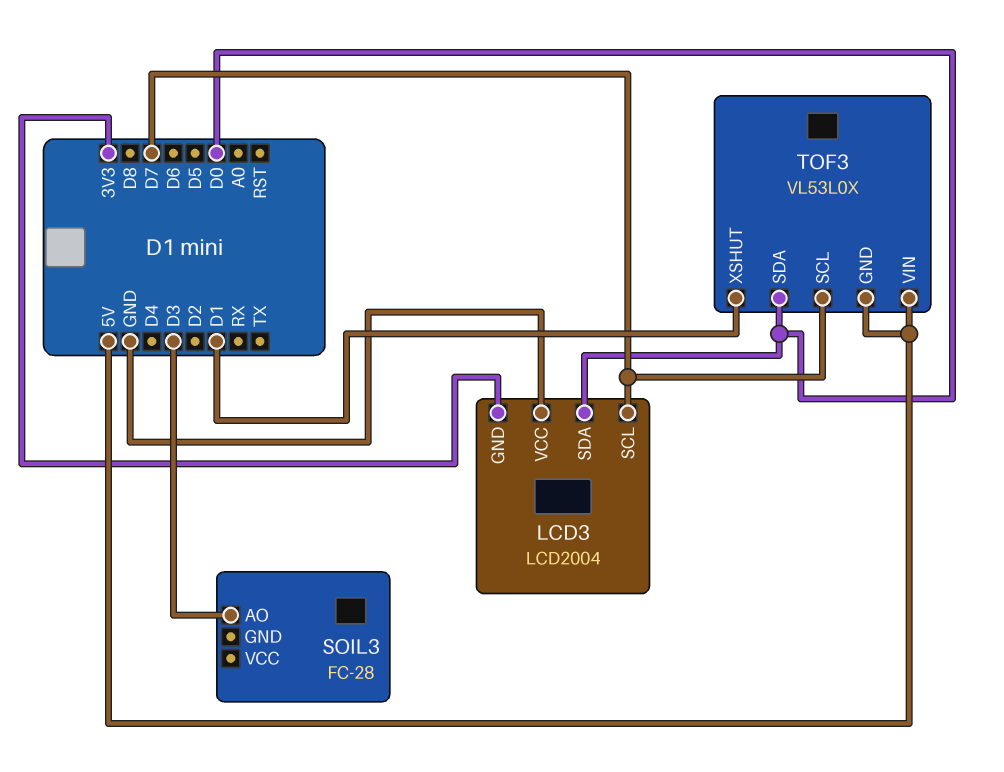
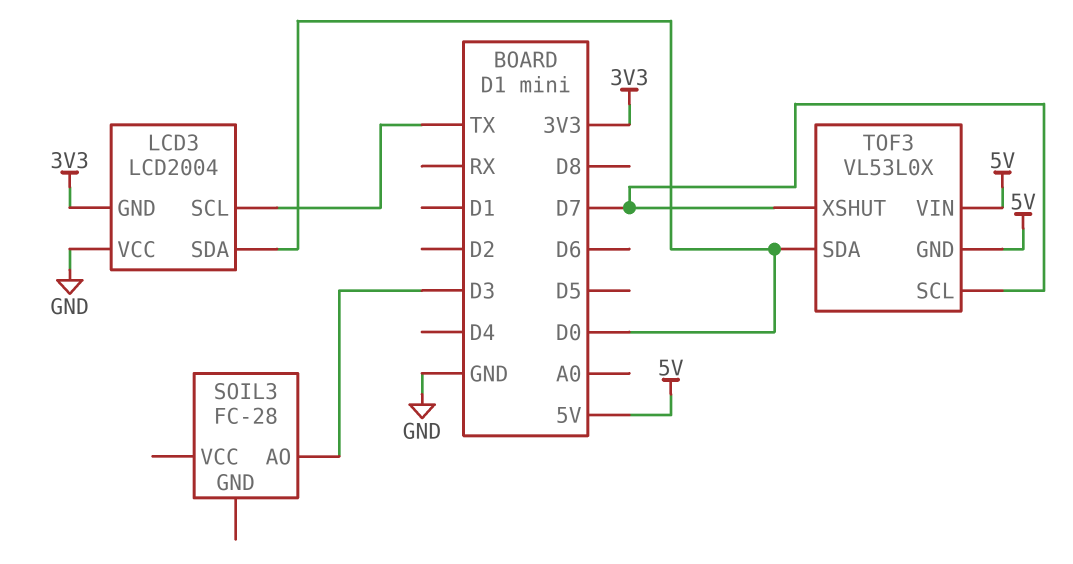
LCD3 pin SCL: D7 -> TX
TOF3 pin XSHUT: D1 -> D7

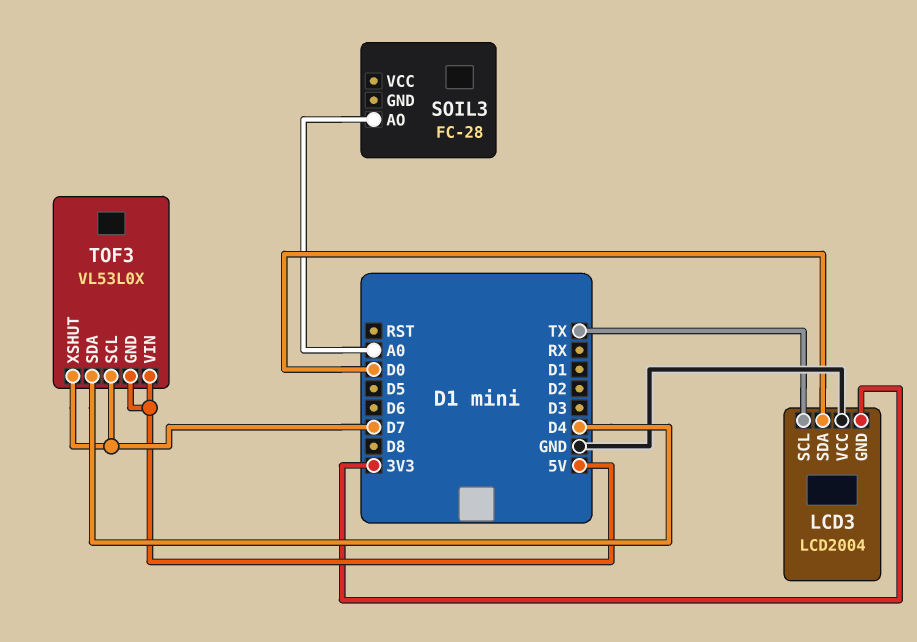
SOIL3 pin AO: D3 -> A0
TOF3 pin SDA: D0 -> D4

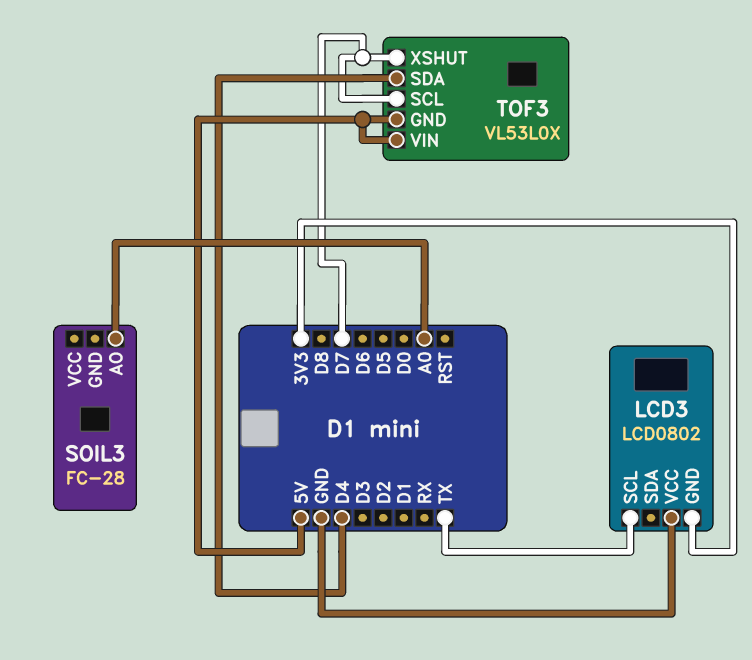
LCD3: LCD2004 -> LCD0802
LCD3 pin SDA: D0 -> none

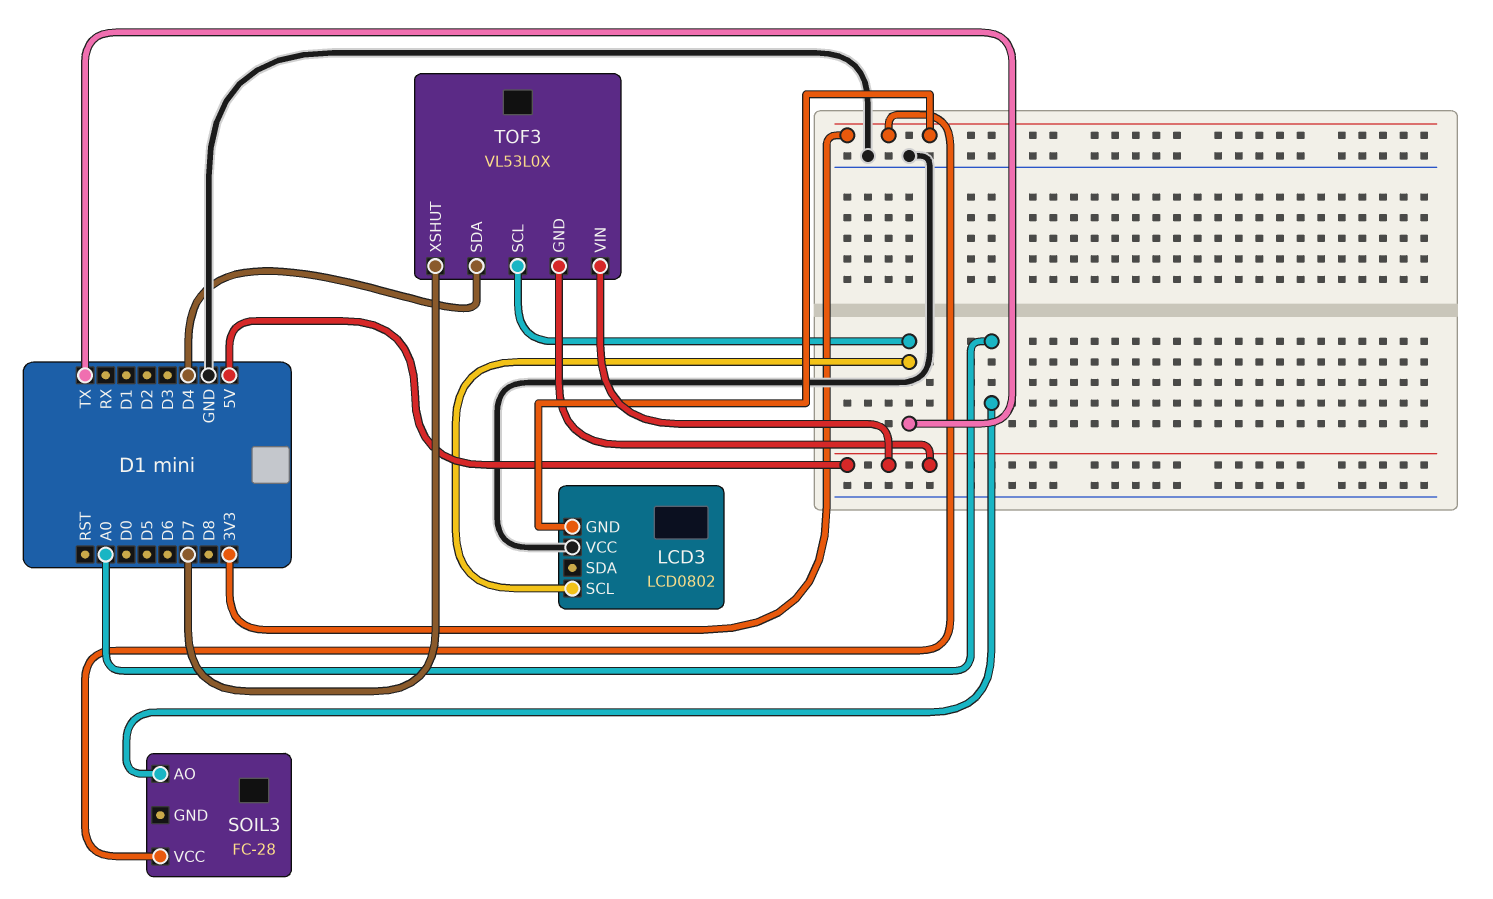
SOIL3 pin VCC: none -> 3V3
TOF3 pin SCL: D7 -> TX

